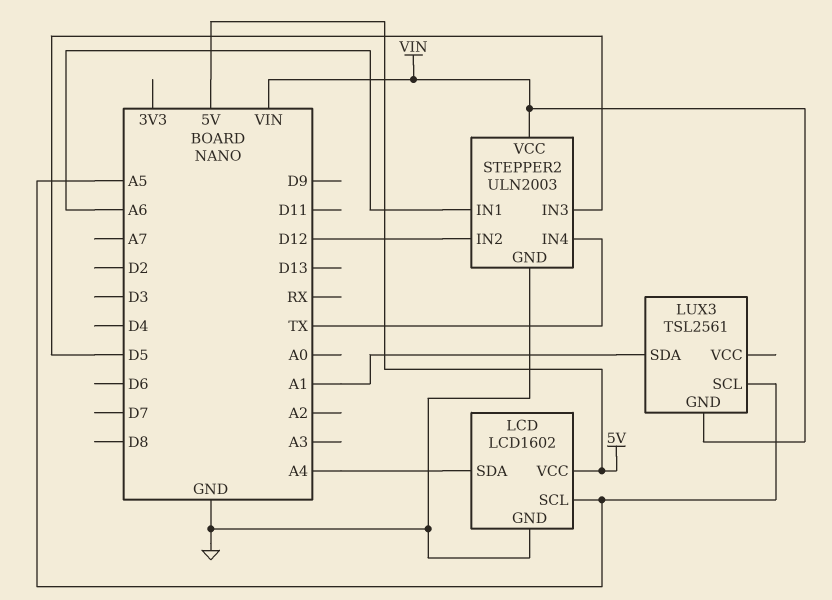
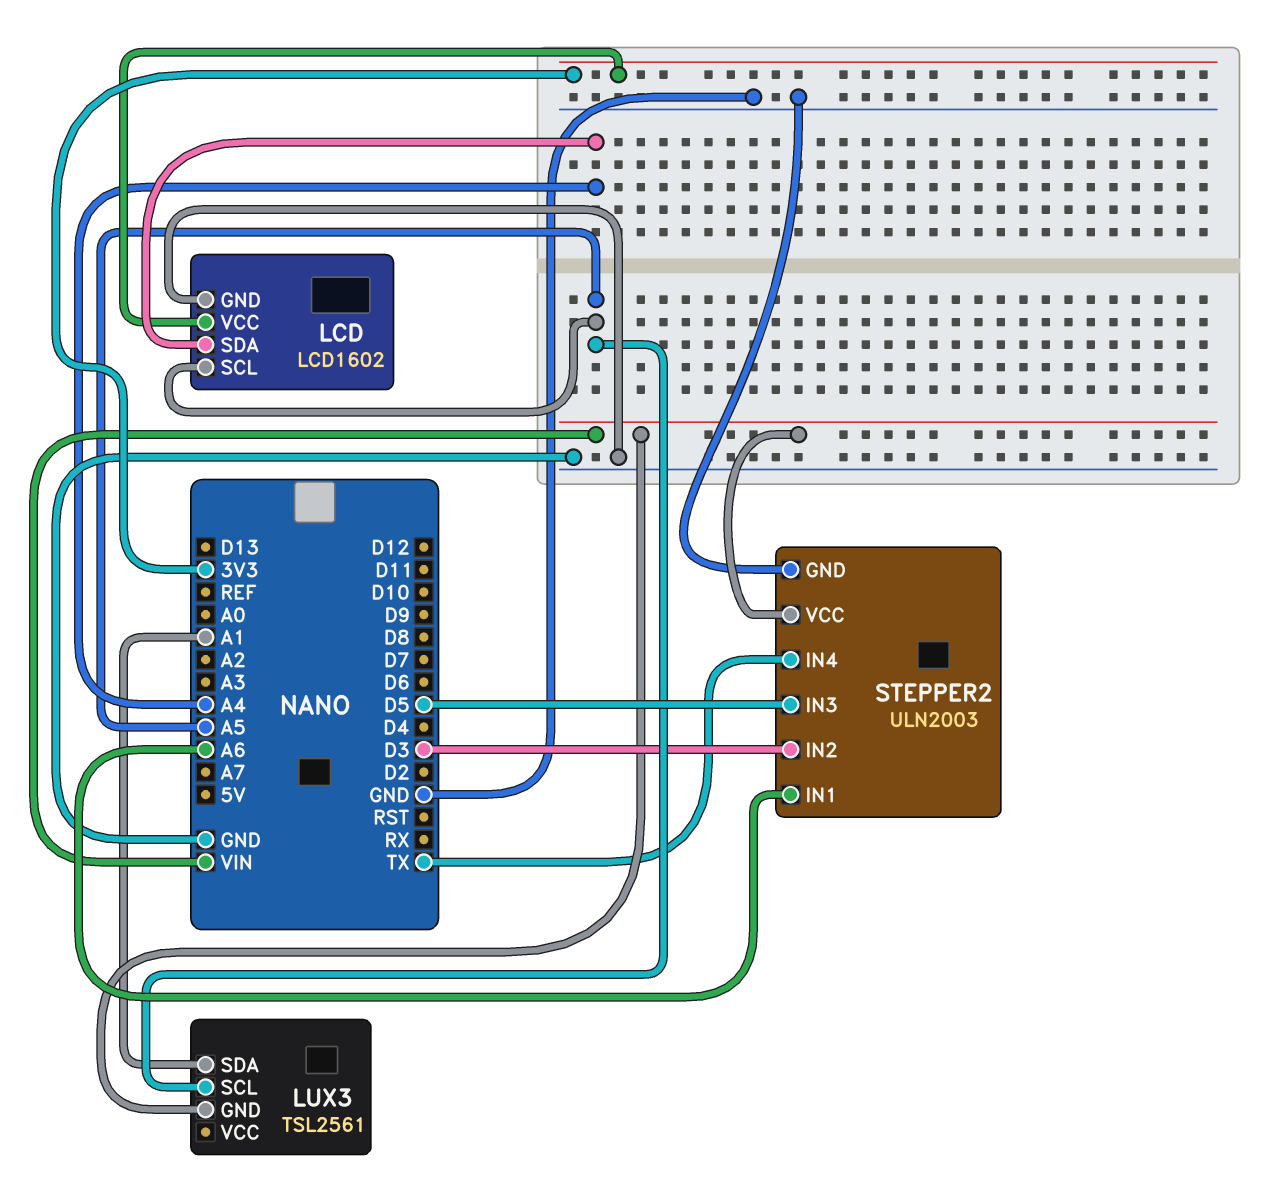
LCD pin VCC: 5V -> 3V3
STEPPER2 pin IN2: D12 -> D3

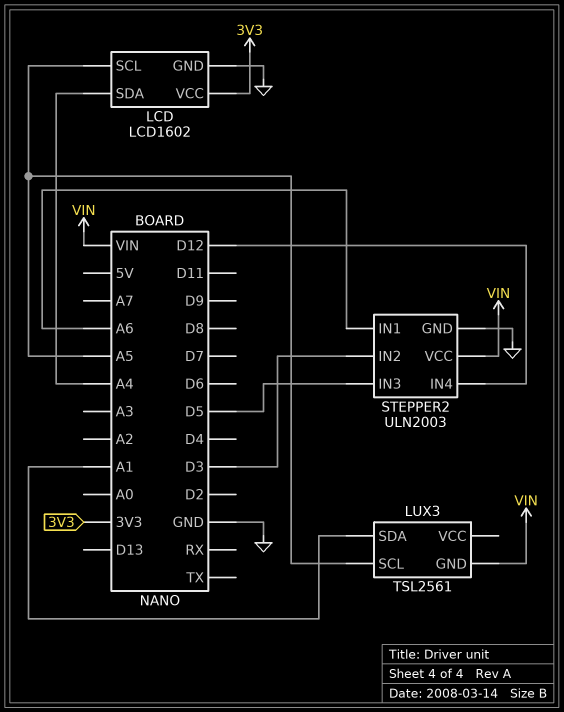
STEPPER2 pin IN4: TX -> D12

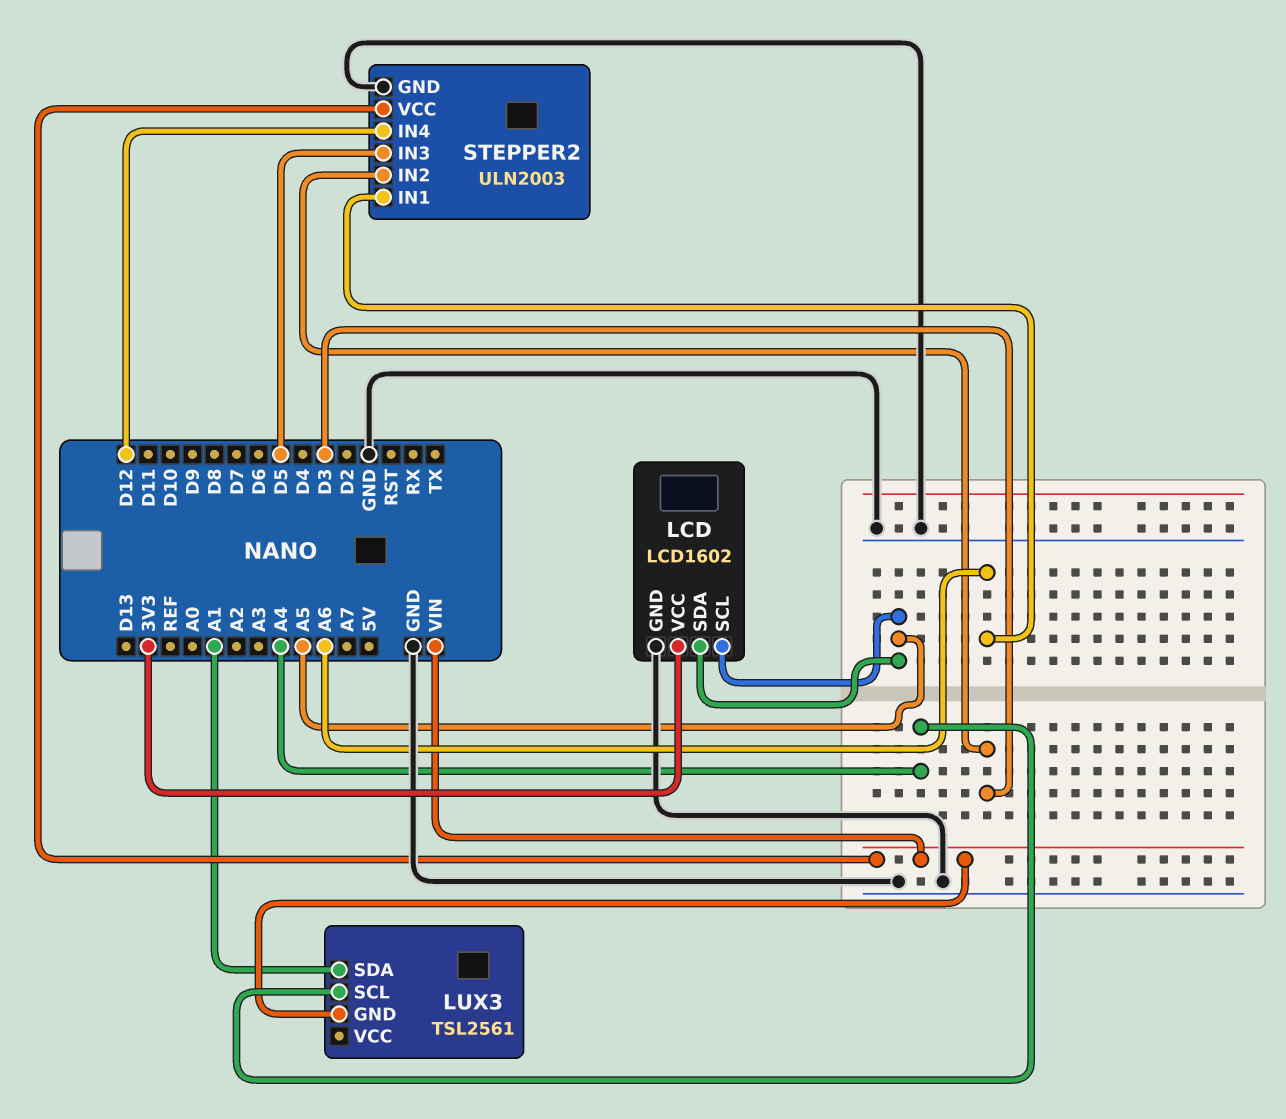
LCD pin SDA: A4 -> A5
LUX3 pin SCL: A5 -> A4

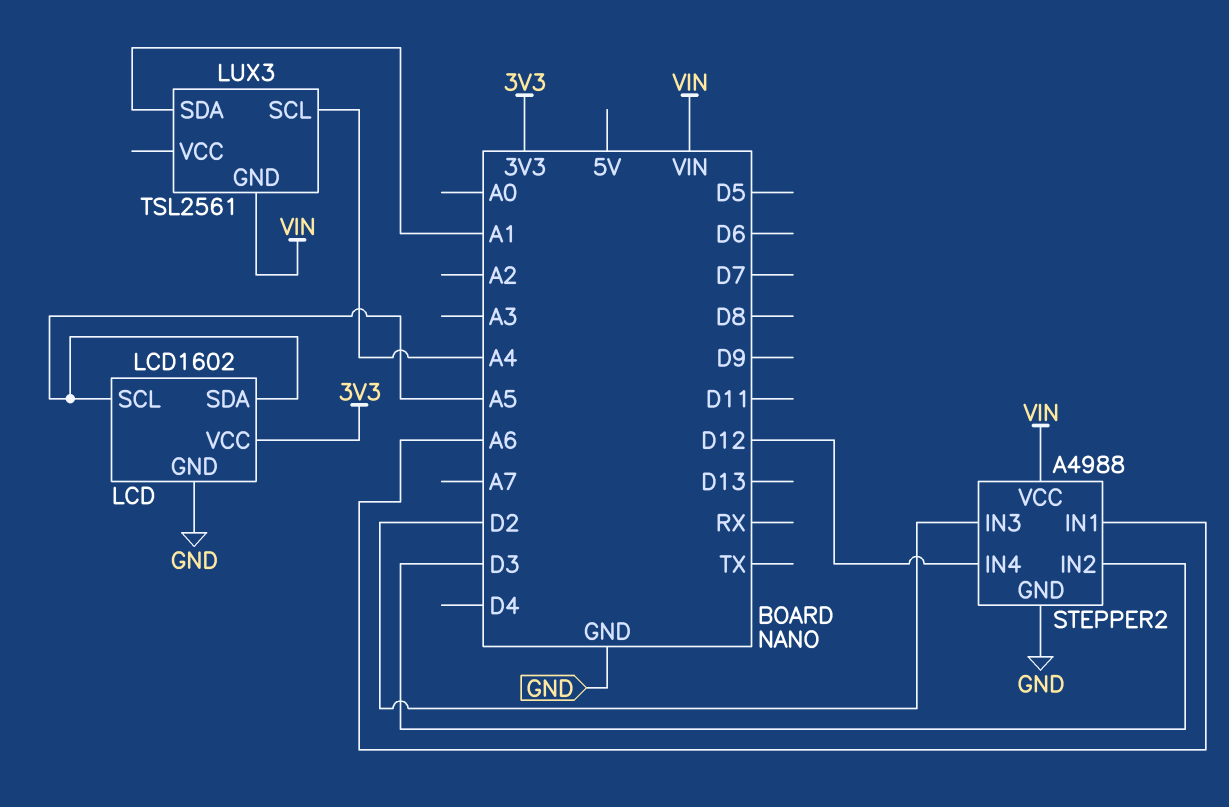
STEPPER2: ULN2003 -> A4988
STEPPER2 pin IN3: D5 -> D2

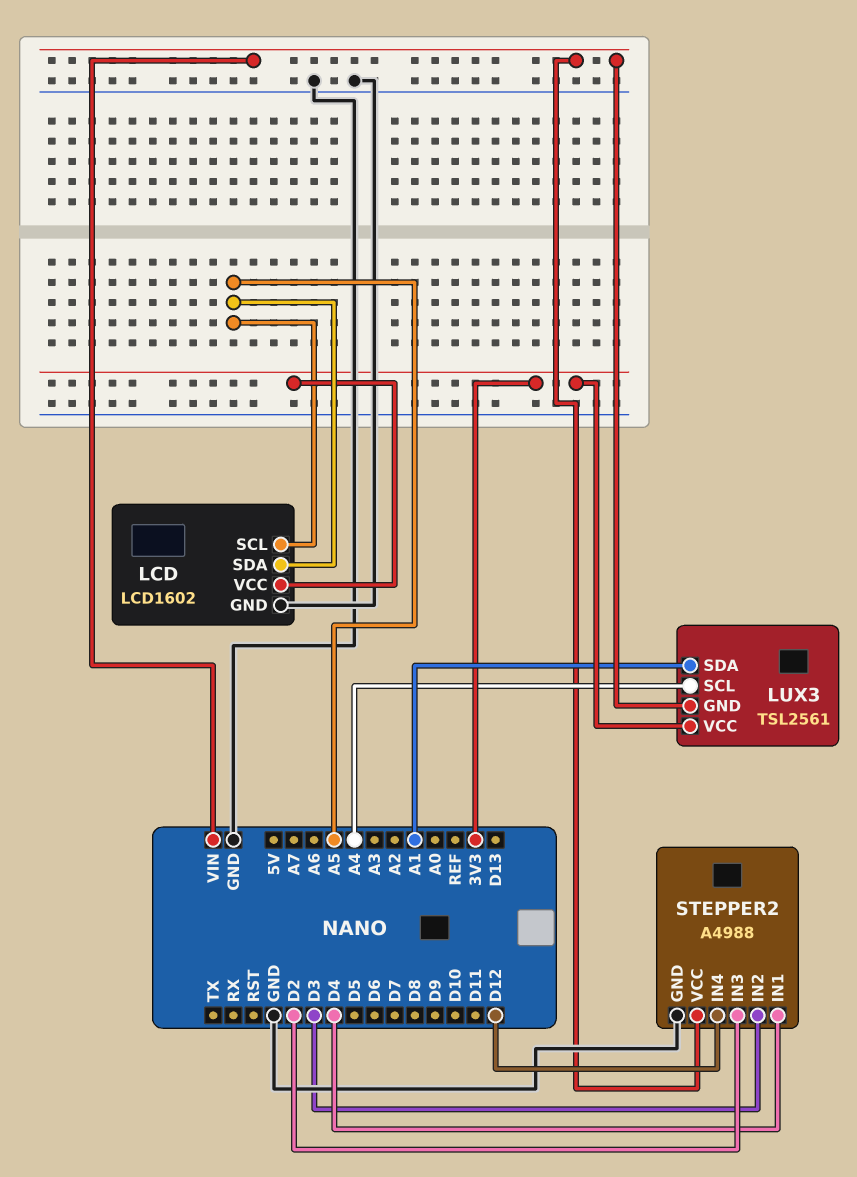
LUX3 pin VCC: none -> 3V3
STEPPER2 pin IN1: A6 -> D4

